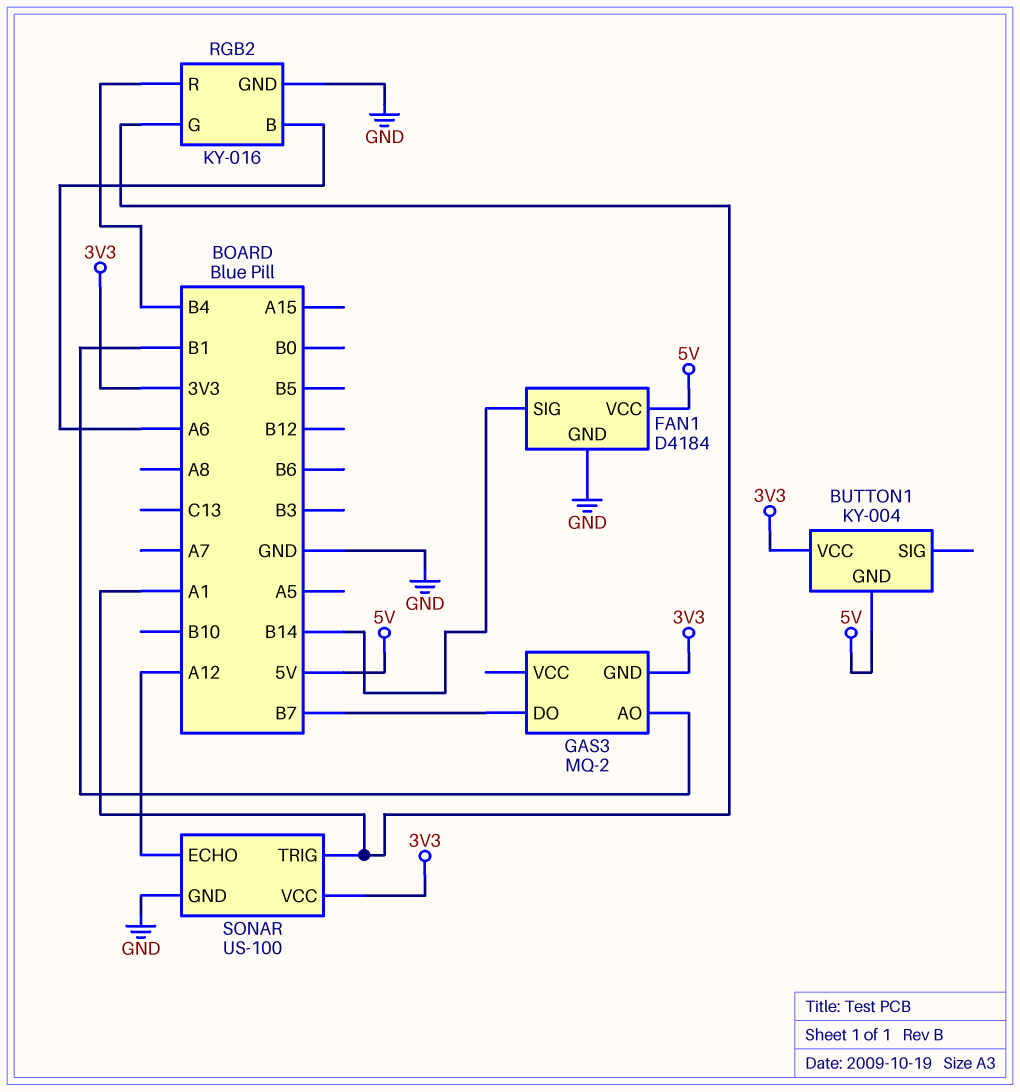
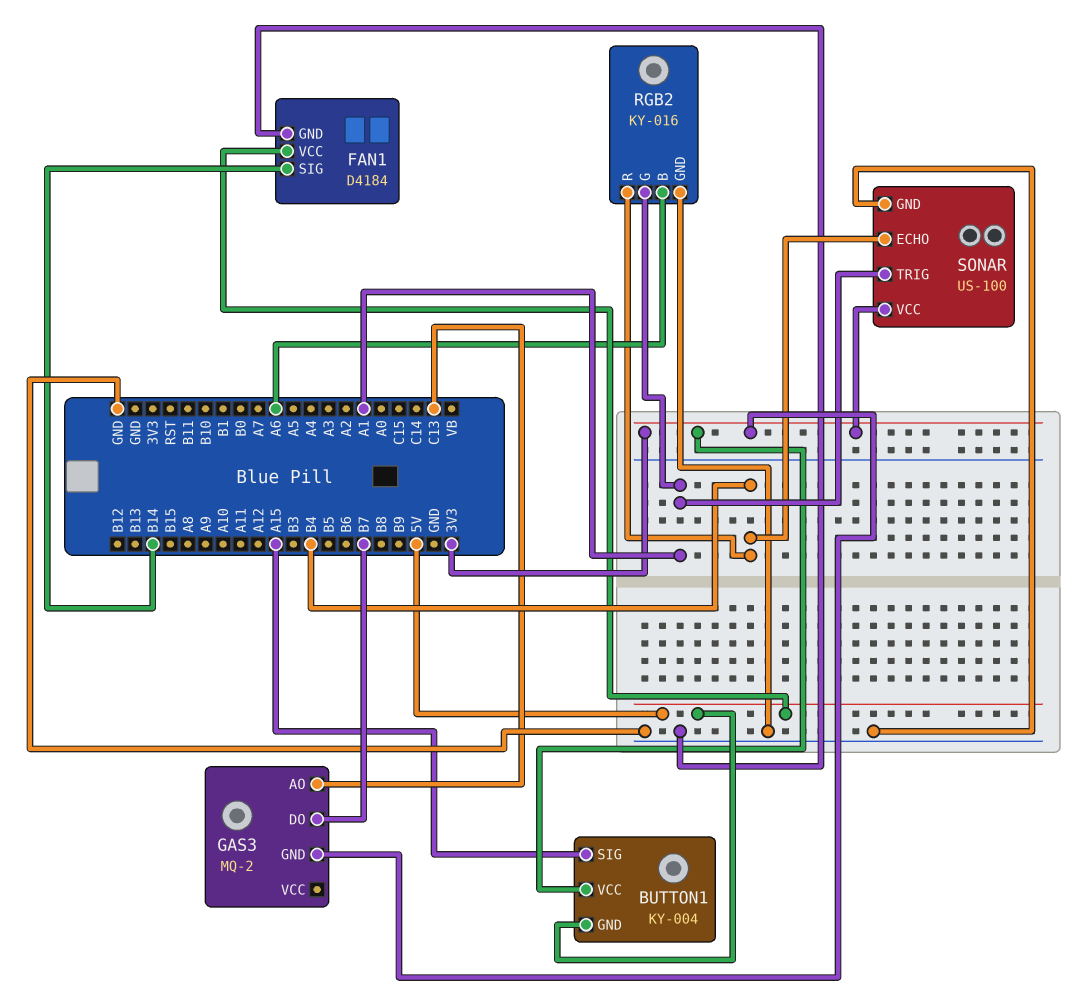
BUTTON1 pin SIG: none -> A15
GAS3 pin AO: B1 -> C13
SONAR pin ECHO: A12 -> B4

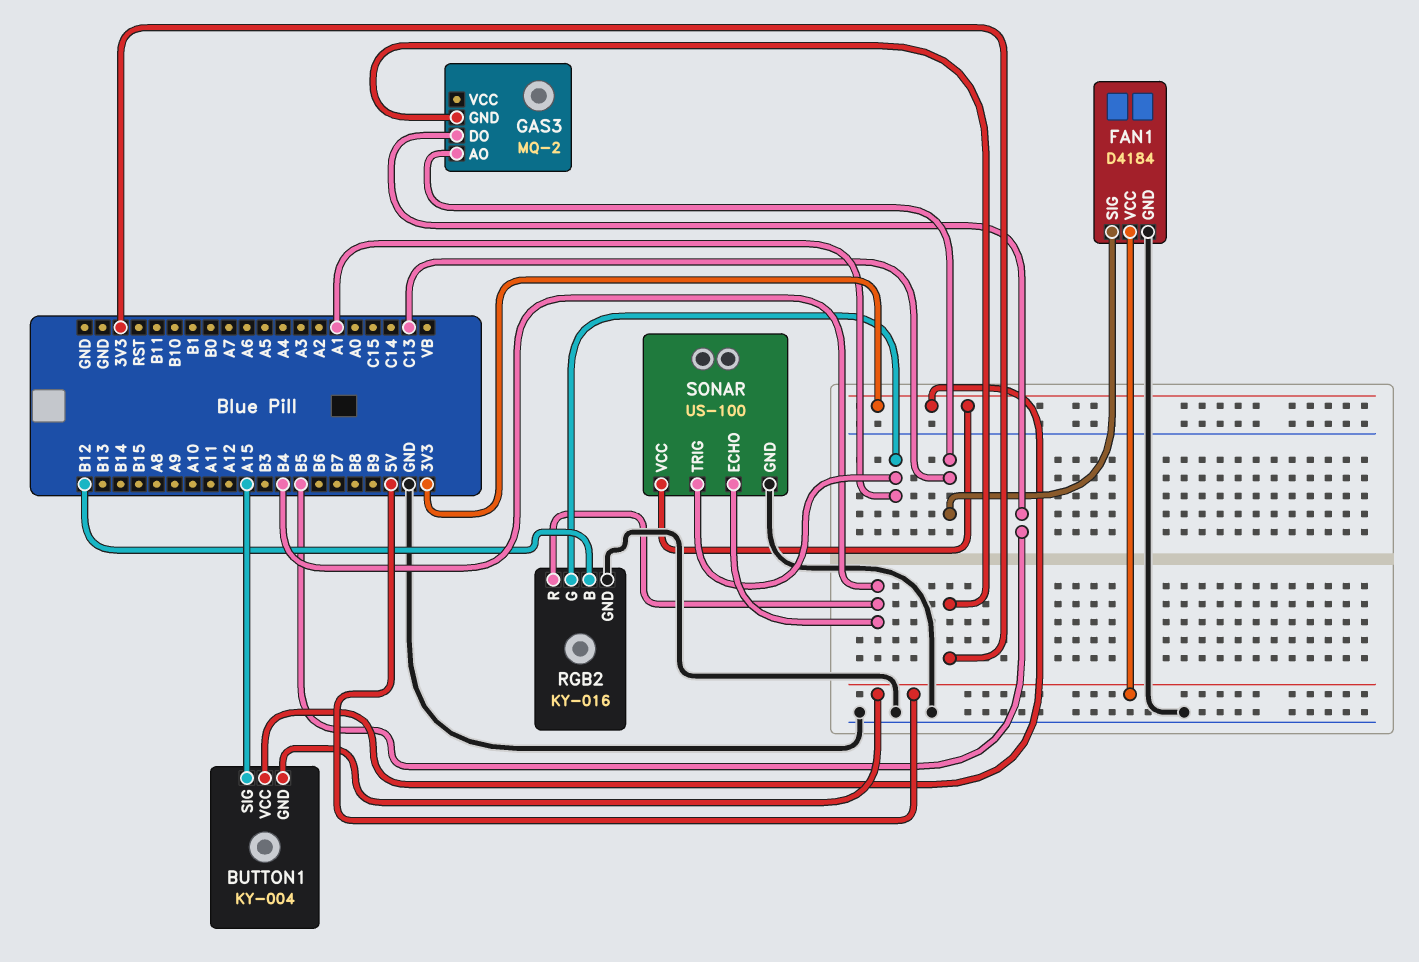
FAN1 pin SIG: B14 -> C13
GAS3 pin DO: B7 -> B5
RGB2 pin B: A6 -> B12

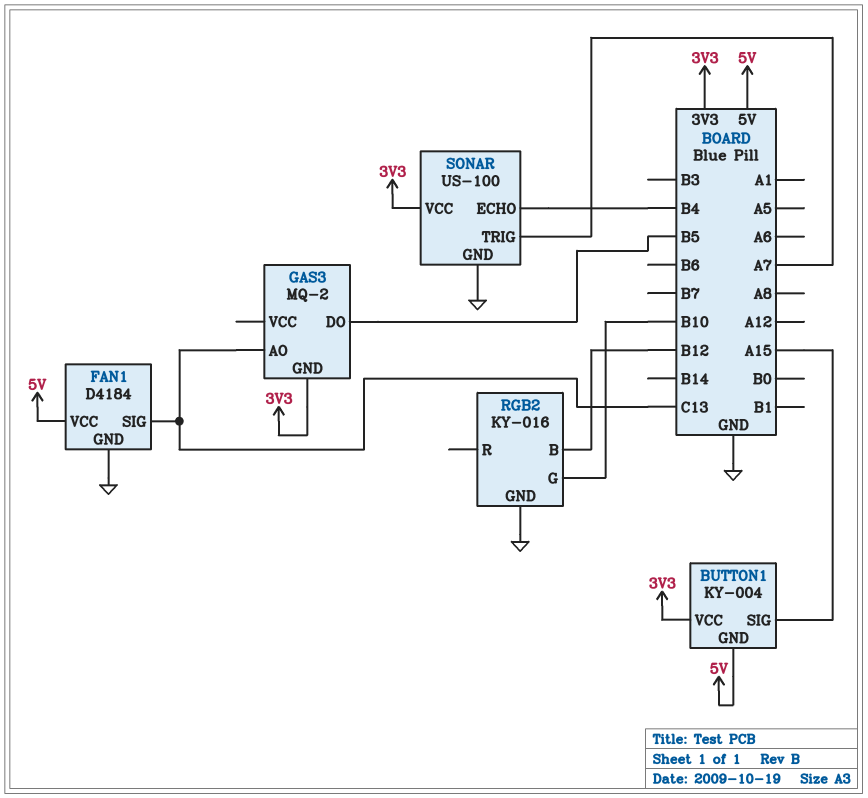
RGB2 pin G: A1 -> B10
RGB2 pin R: B4 -> none
SONAR pin TRIG: A1 -> A7

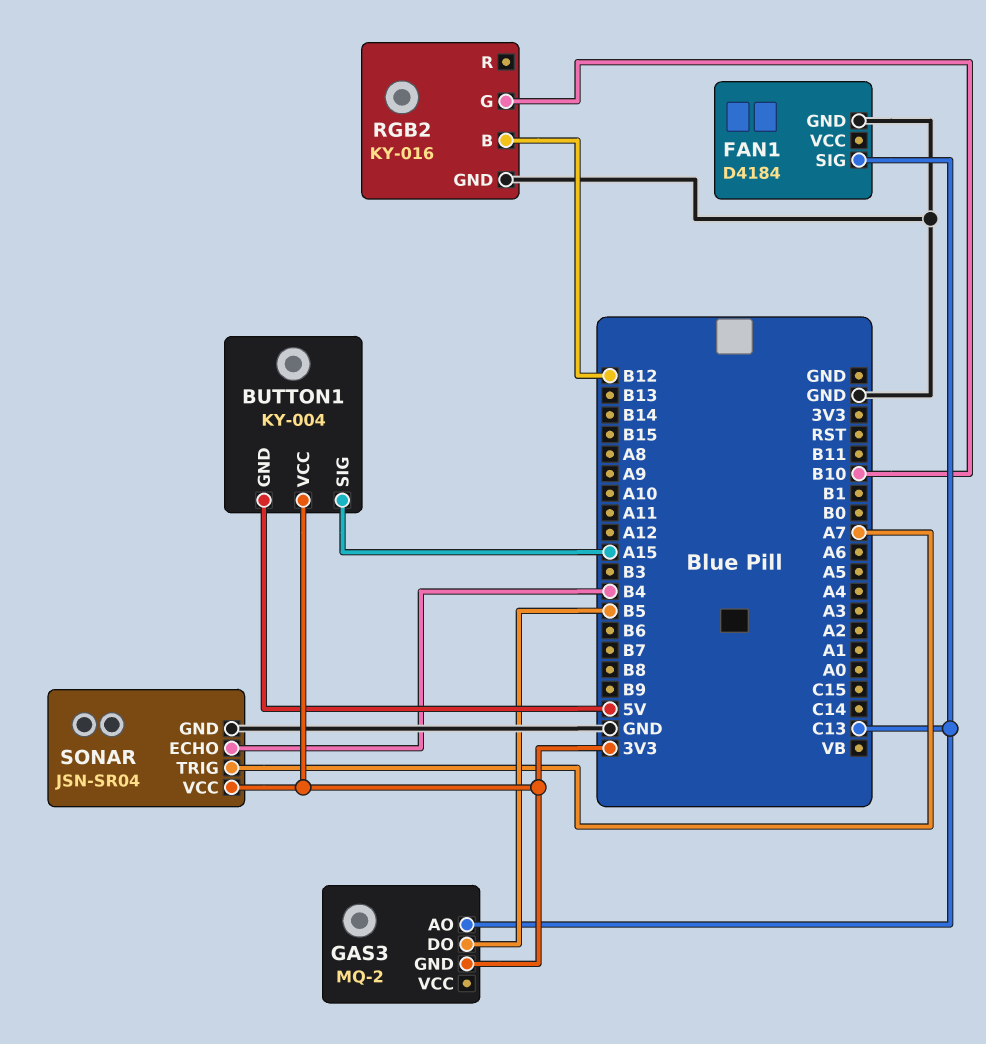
FAN1 pin VCC: 5V -> none
SONAR: US-100 -> JSN-SR04

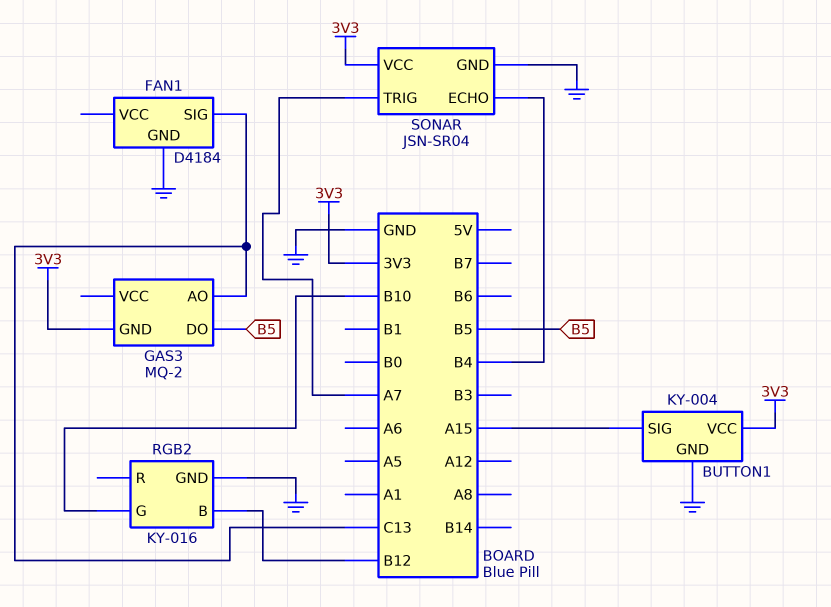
BUTTON1 pin GND: 5V -> GND

